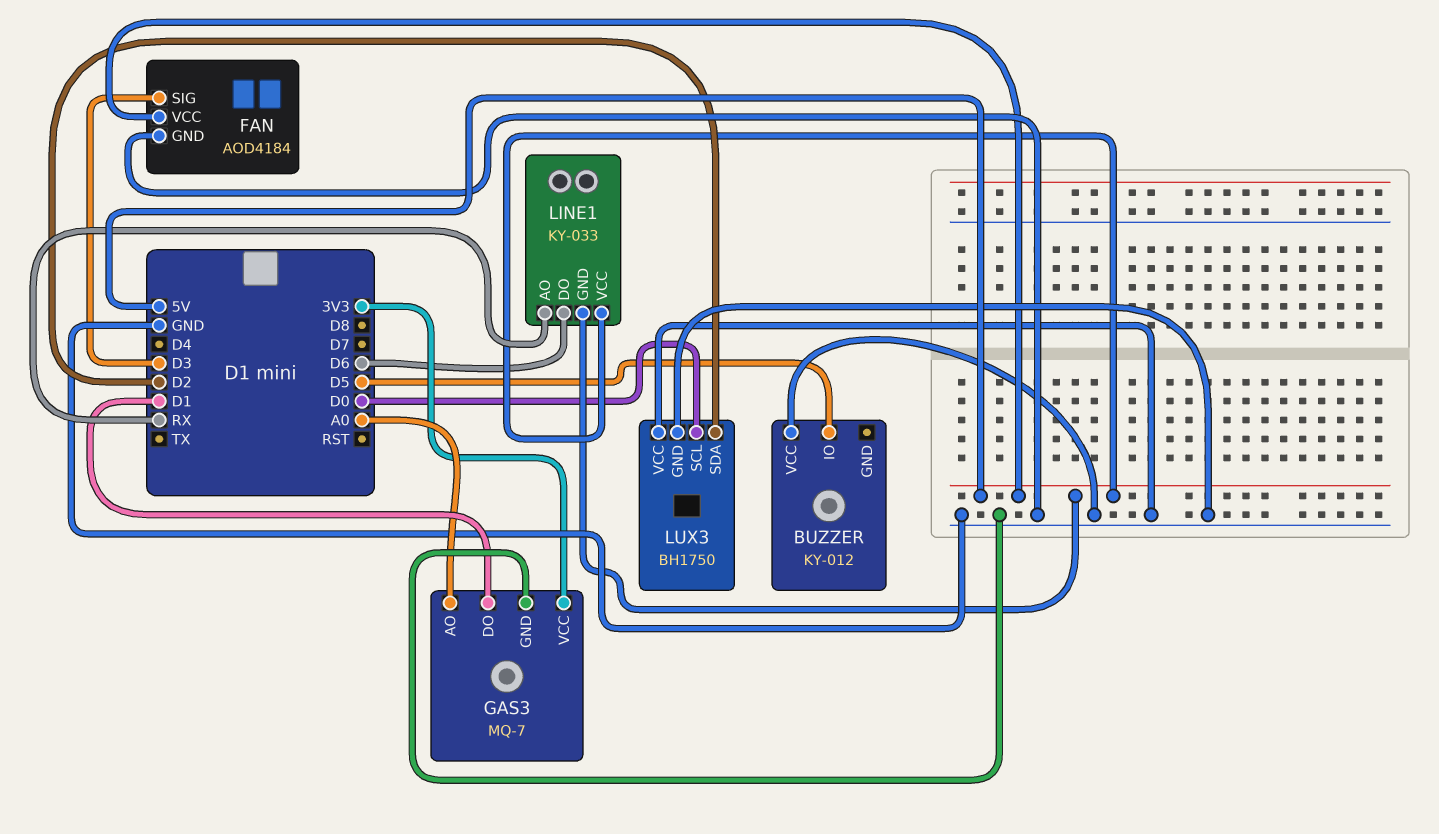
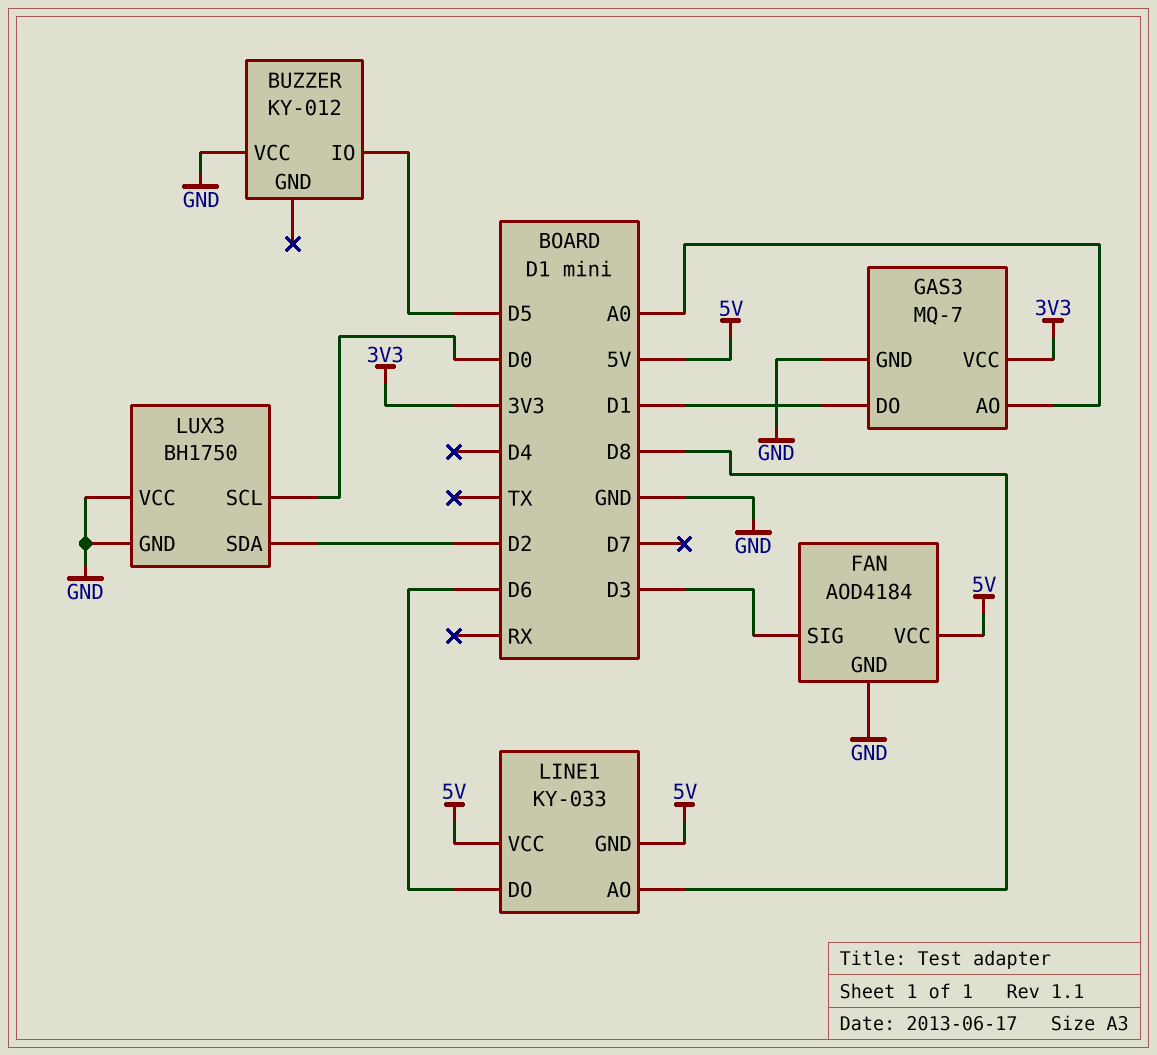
LINE1 pin AO: RX -> D8

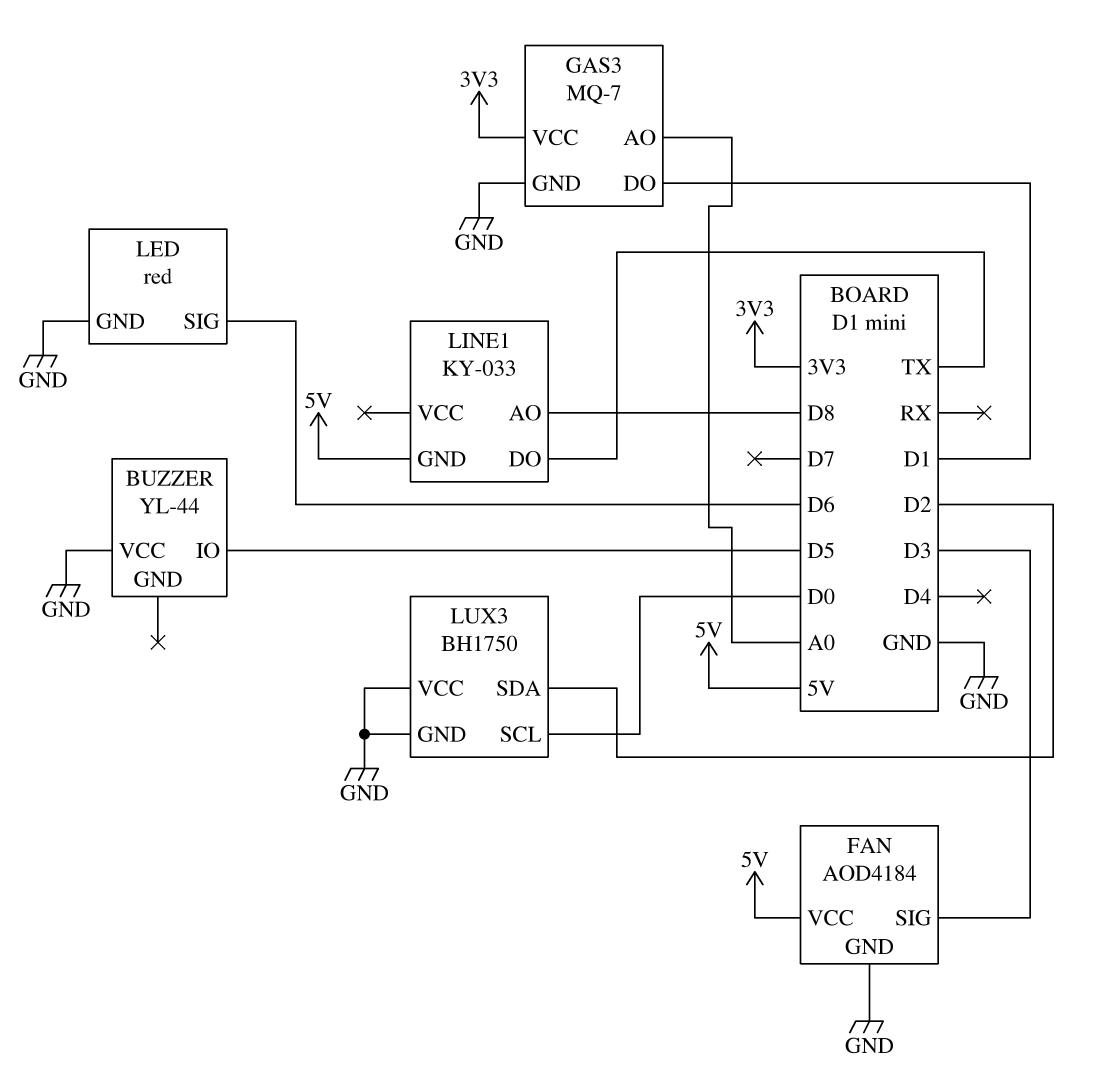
BUZZER: KY-012 -> YL-44
LED: none -> red
LED pin GND: none -> GND
LED pin SIG: none -> D6
LINE1 pin DO: D6 -> TX
LINE1 pin VCC: 5V -> none

